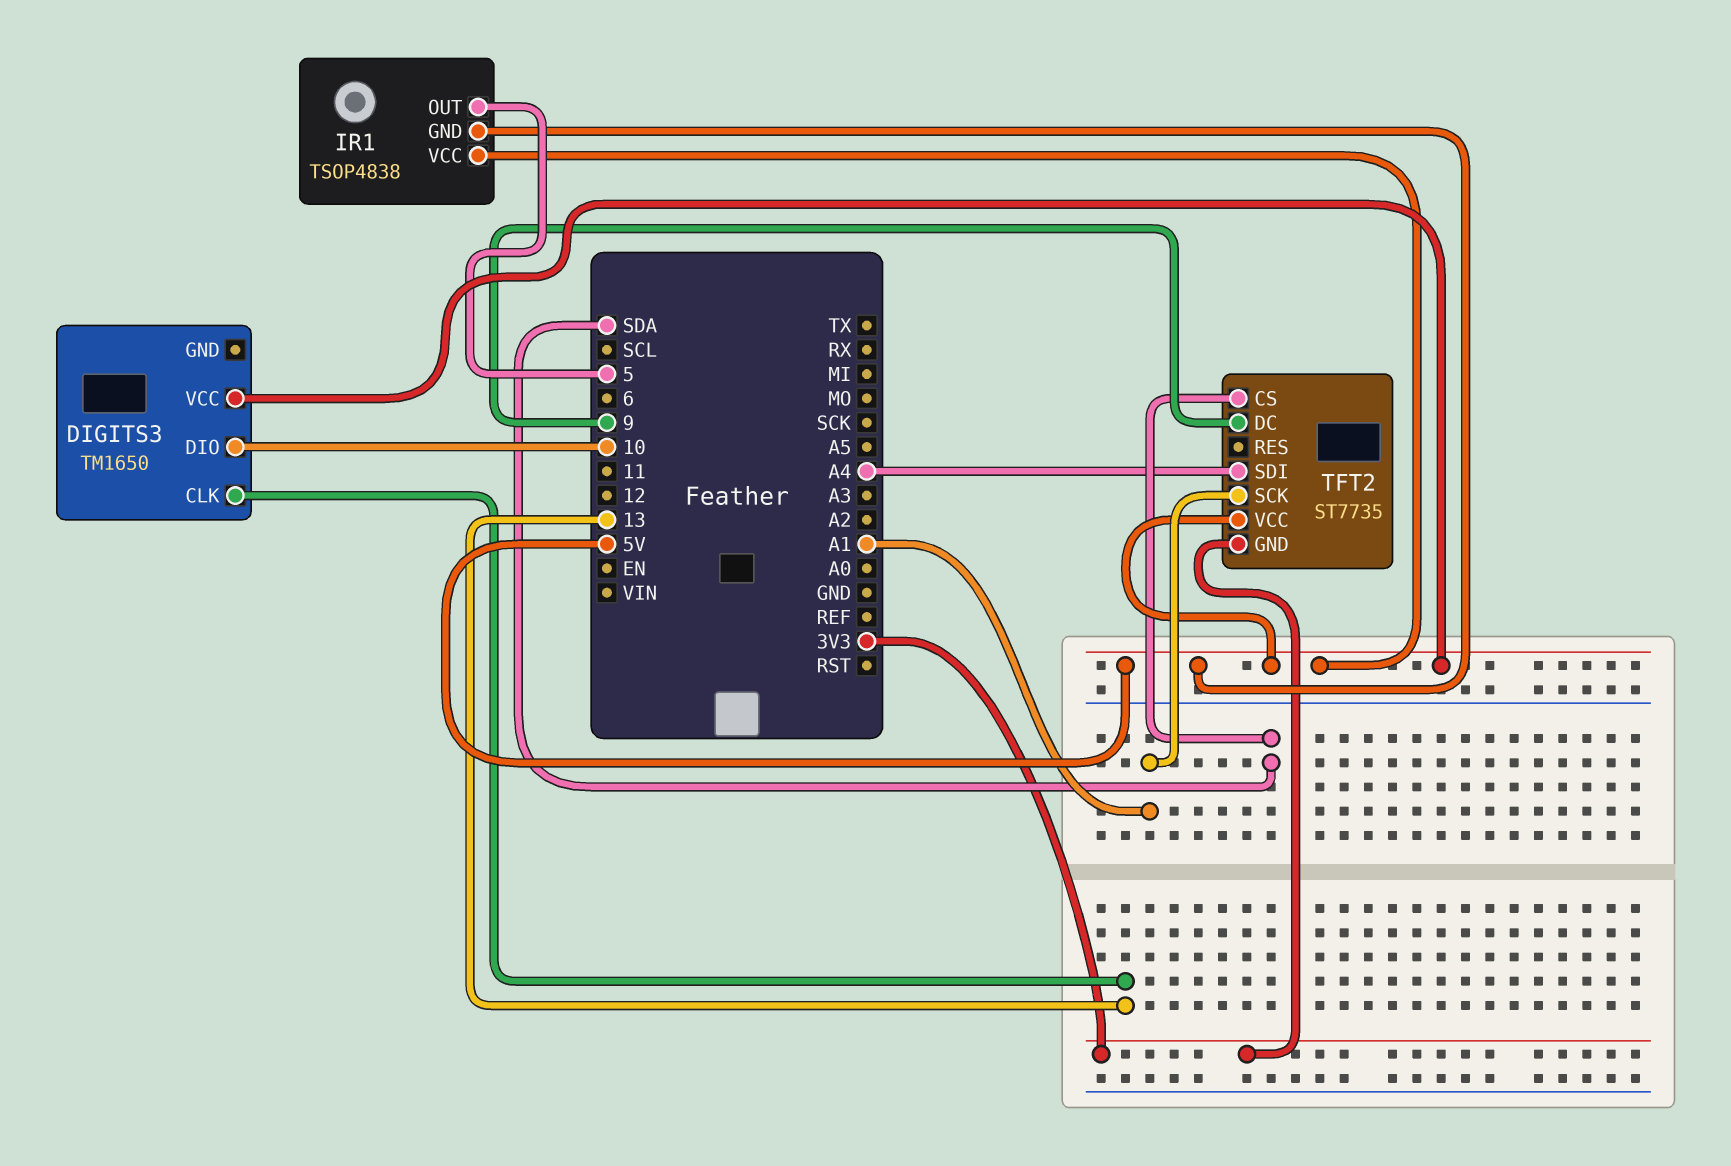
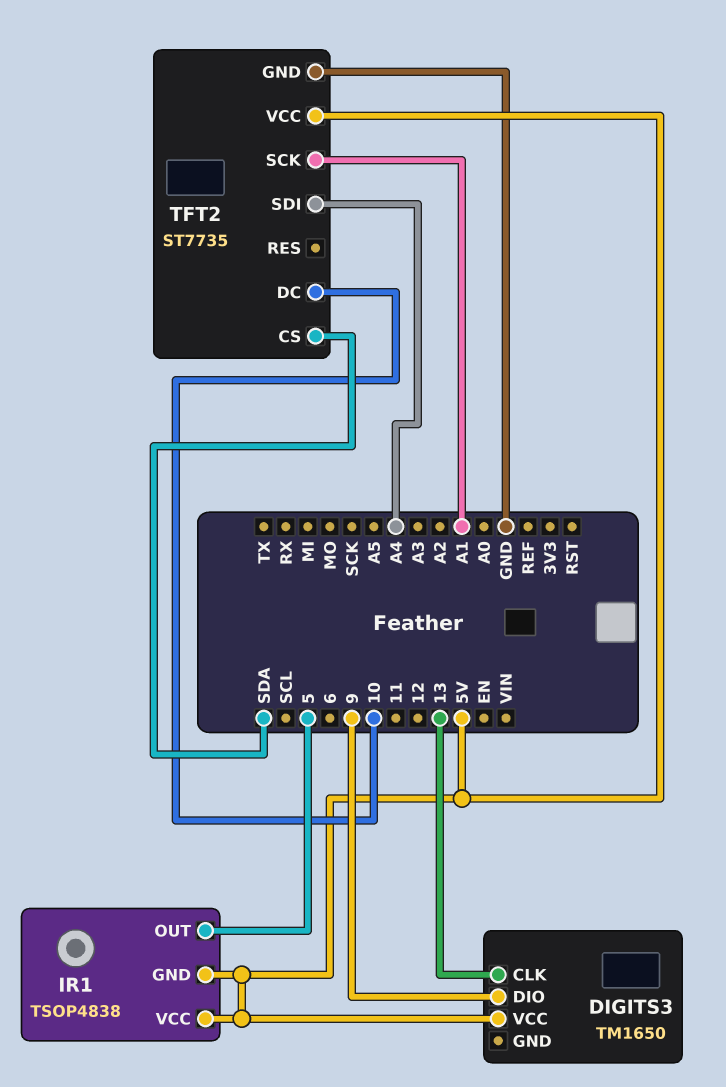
DIGITS3 pin DIO: 10 -> 9
TFT2 pin DC: 9 -> 10
TFT2 pin GND: 3V3 -> GND

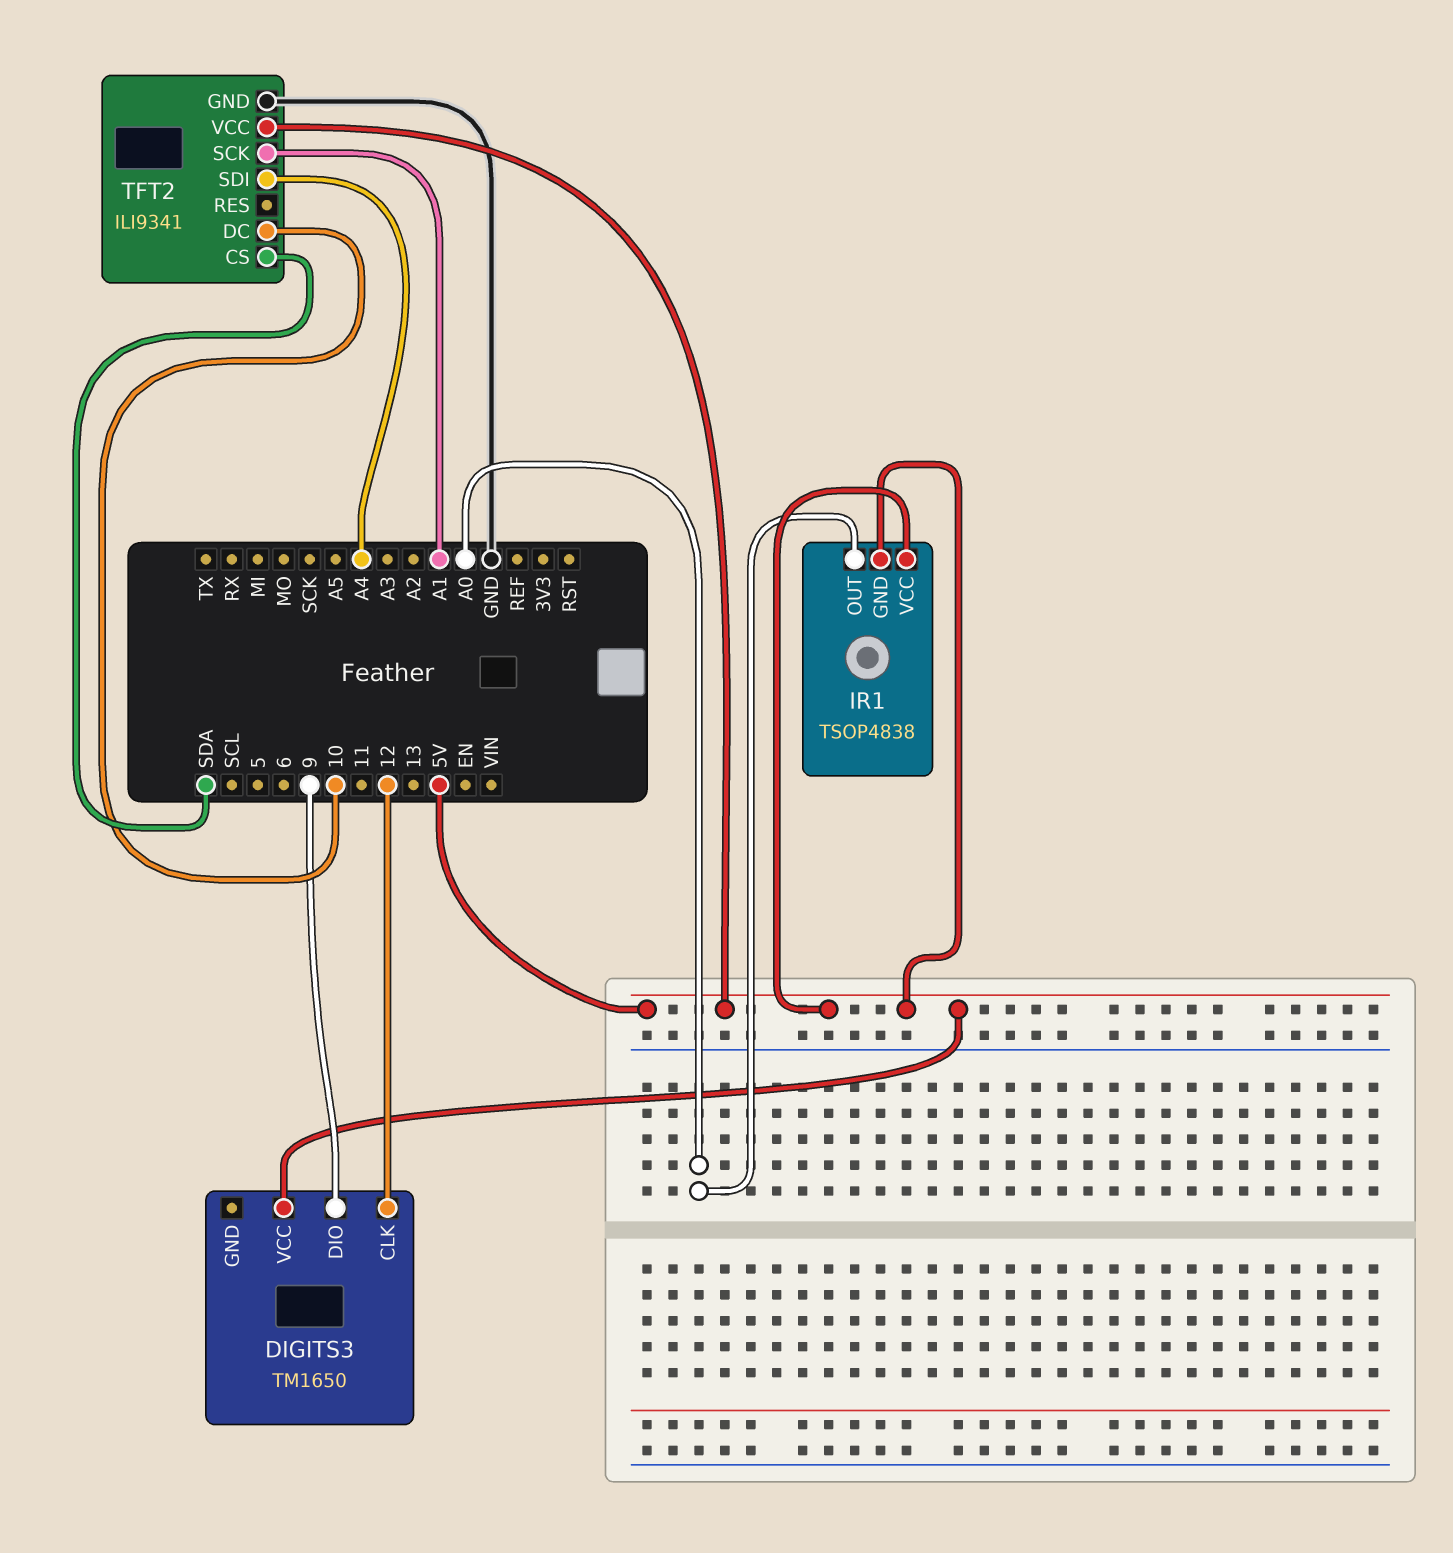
DIGITS3 pin CLK: 13 -> 12
IR1 pin OUT: 5 -> A0
TFT2: ST7735 -> ILI9341

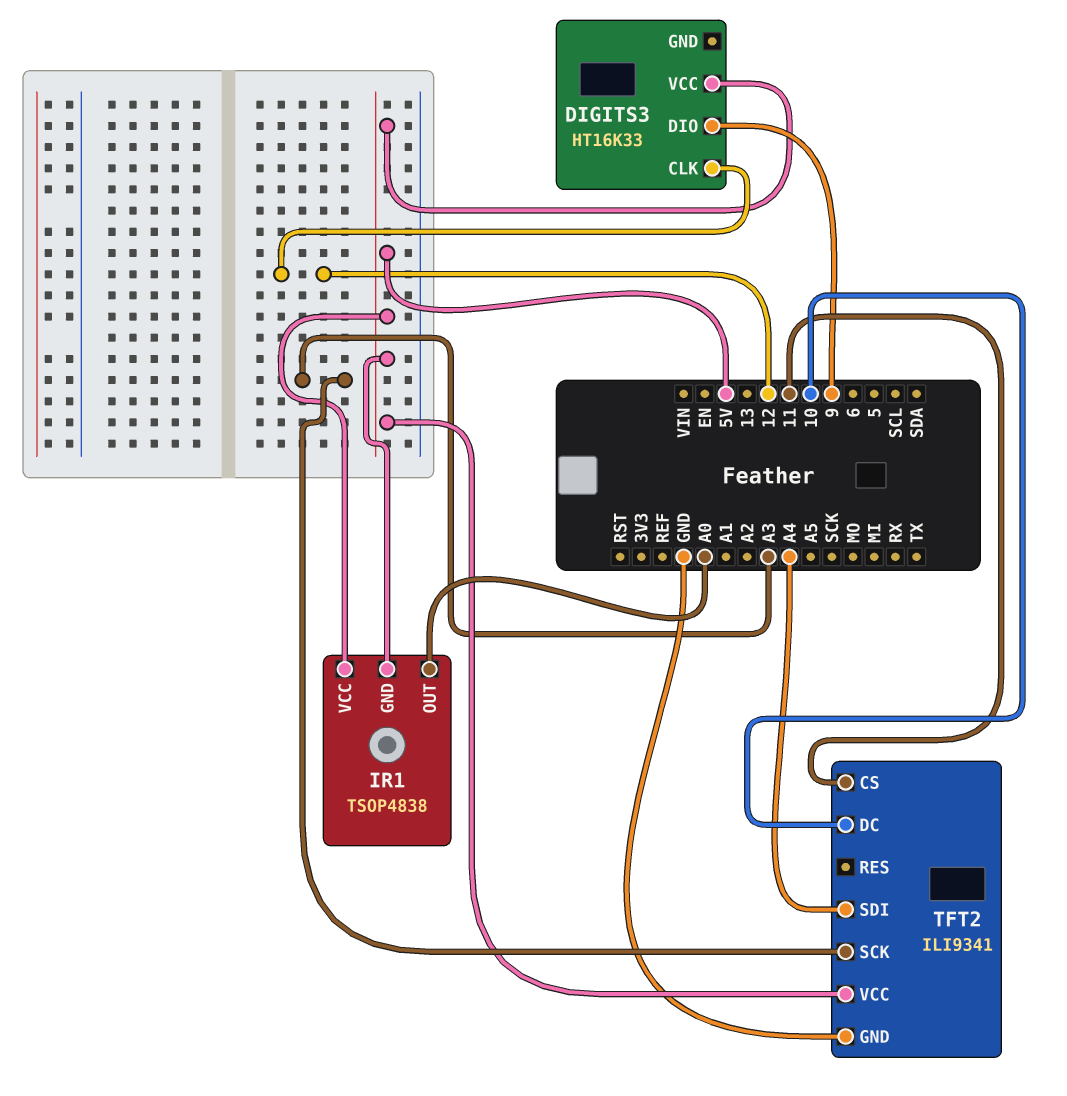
DIGITS3: TM1650 -> HT16K33
TFT2 pin CS: SDA -> 11
TFT2 pin SCK: A1 -> A3

